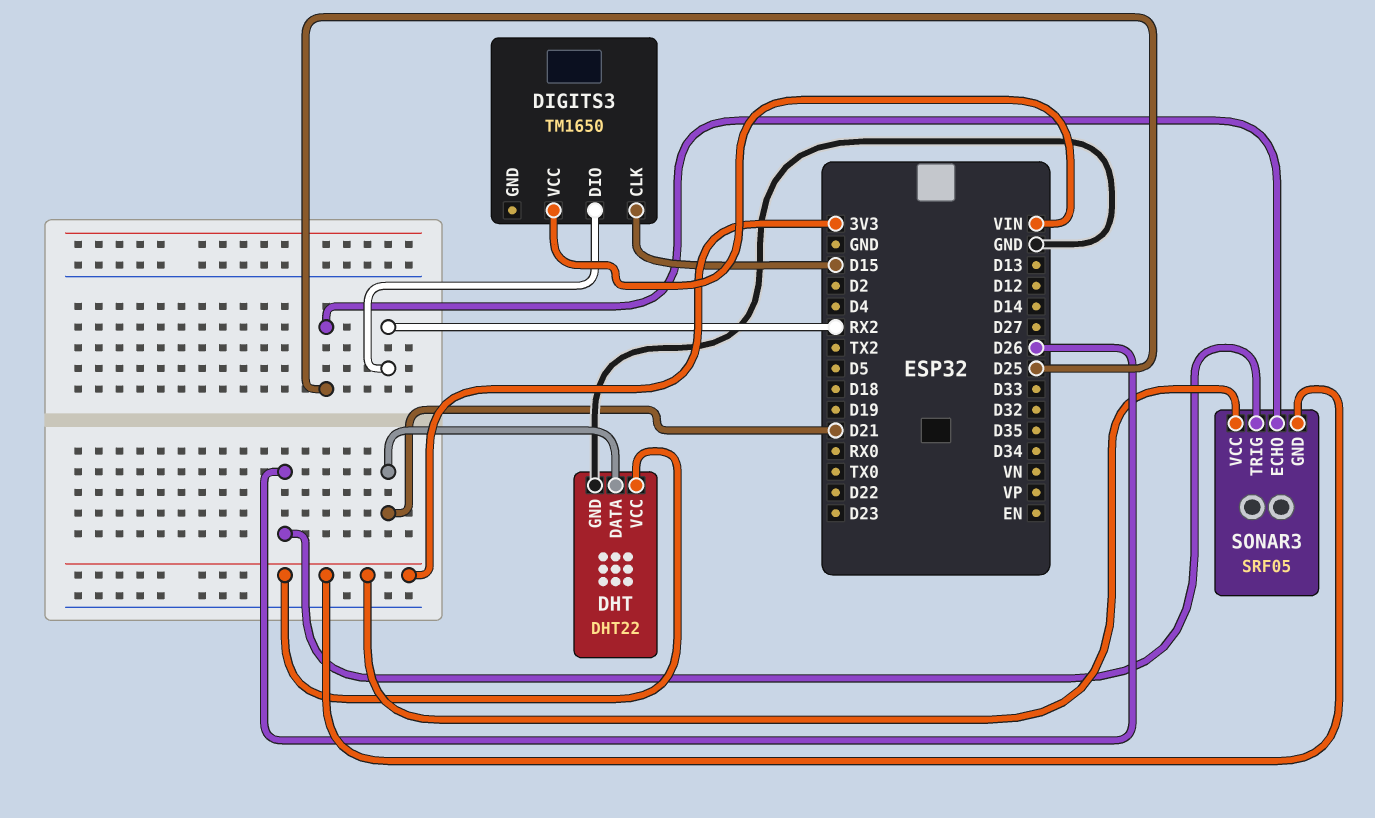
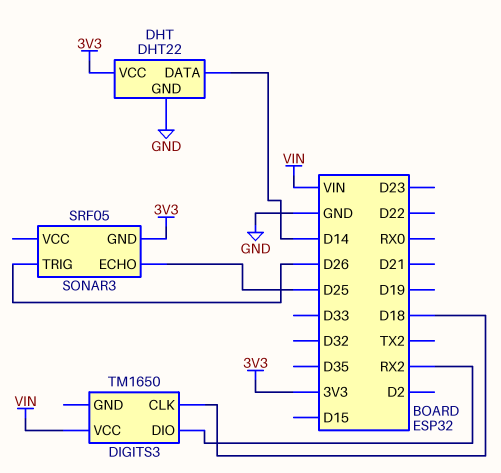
DHT pin DATA: D21 -> D14
DIGITS3 pin CLK: D15 -> D18
SONAR3 pin VCC: 3V3 -> none

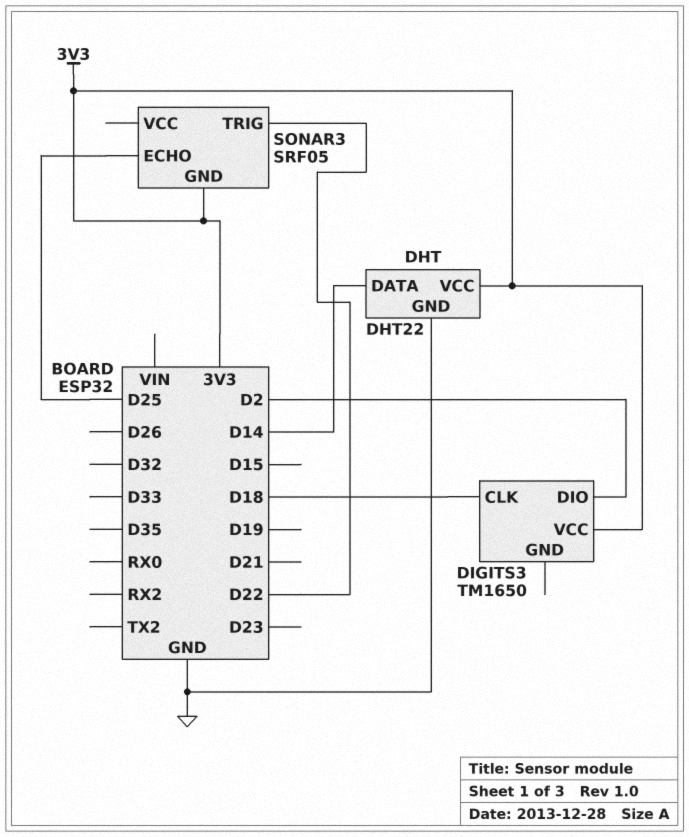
DIGITS3 pin DIO: RX2 -> D2
DIGITS3 pin VCC: VIN -> 3V3
SONAR3 pin TRIG: D26 -> D22

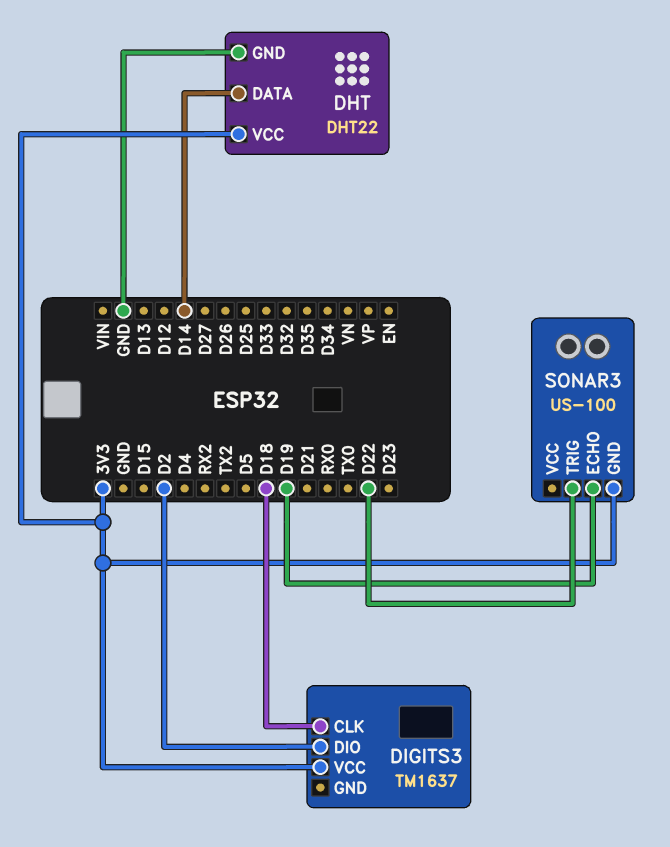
DIGITS3: TM1650 -> TM1637
SONAR3: SRF05 -> US-100
SONAR3 pin ECHO: D25 -> D19

